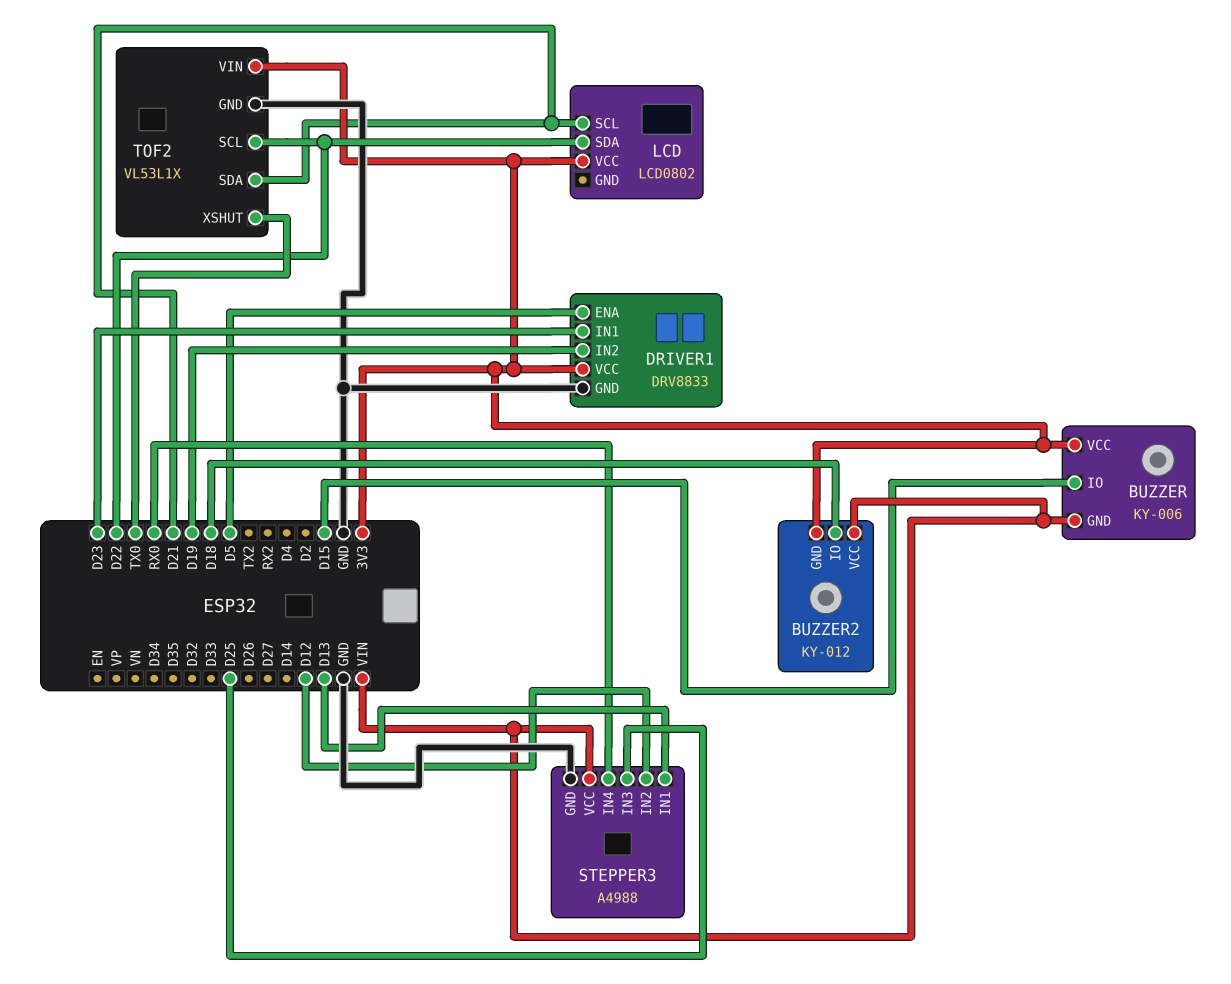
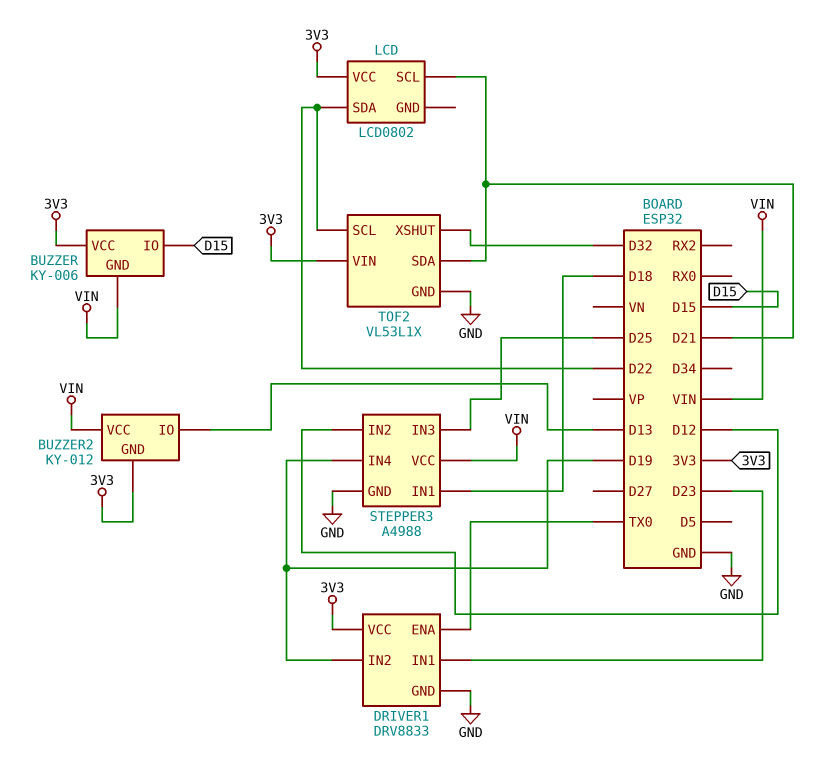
BUZZER2 pin IO: D18 -> D13
DRIVER1 pin ENA: D5 -> TX0
STEPPER3 pin IN1: D13 -> D18
STEPPER3 pin IN4: RX0 -> D19
TOF2 pin XSHUT: TX0 -> D32

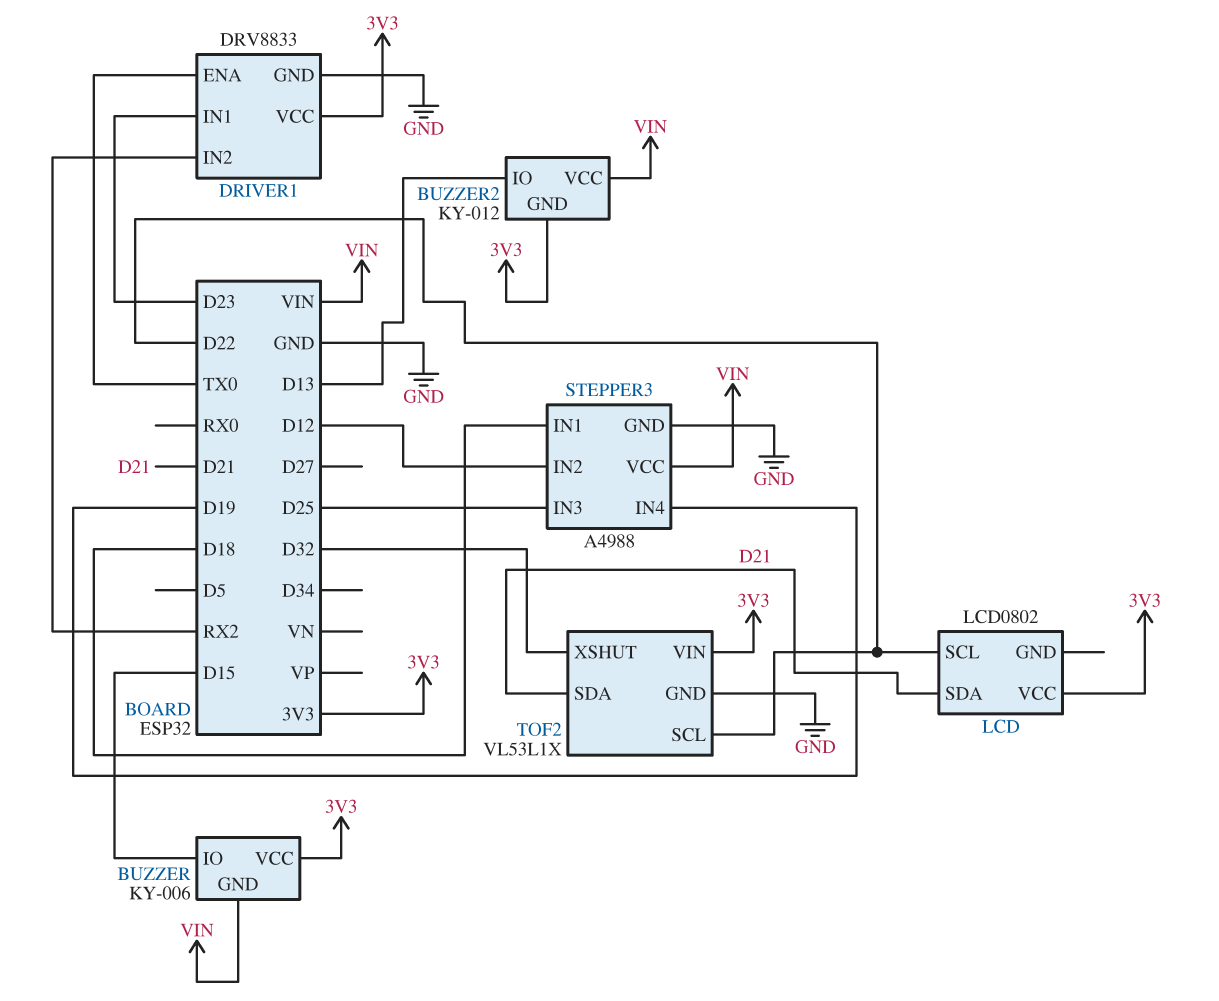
DRIVER1 pin IN2: D19 -> RX2
LCD pin SCL: D21 -> D22
LCD pin SDA: D22 -> D21

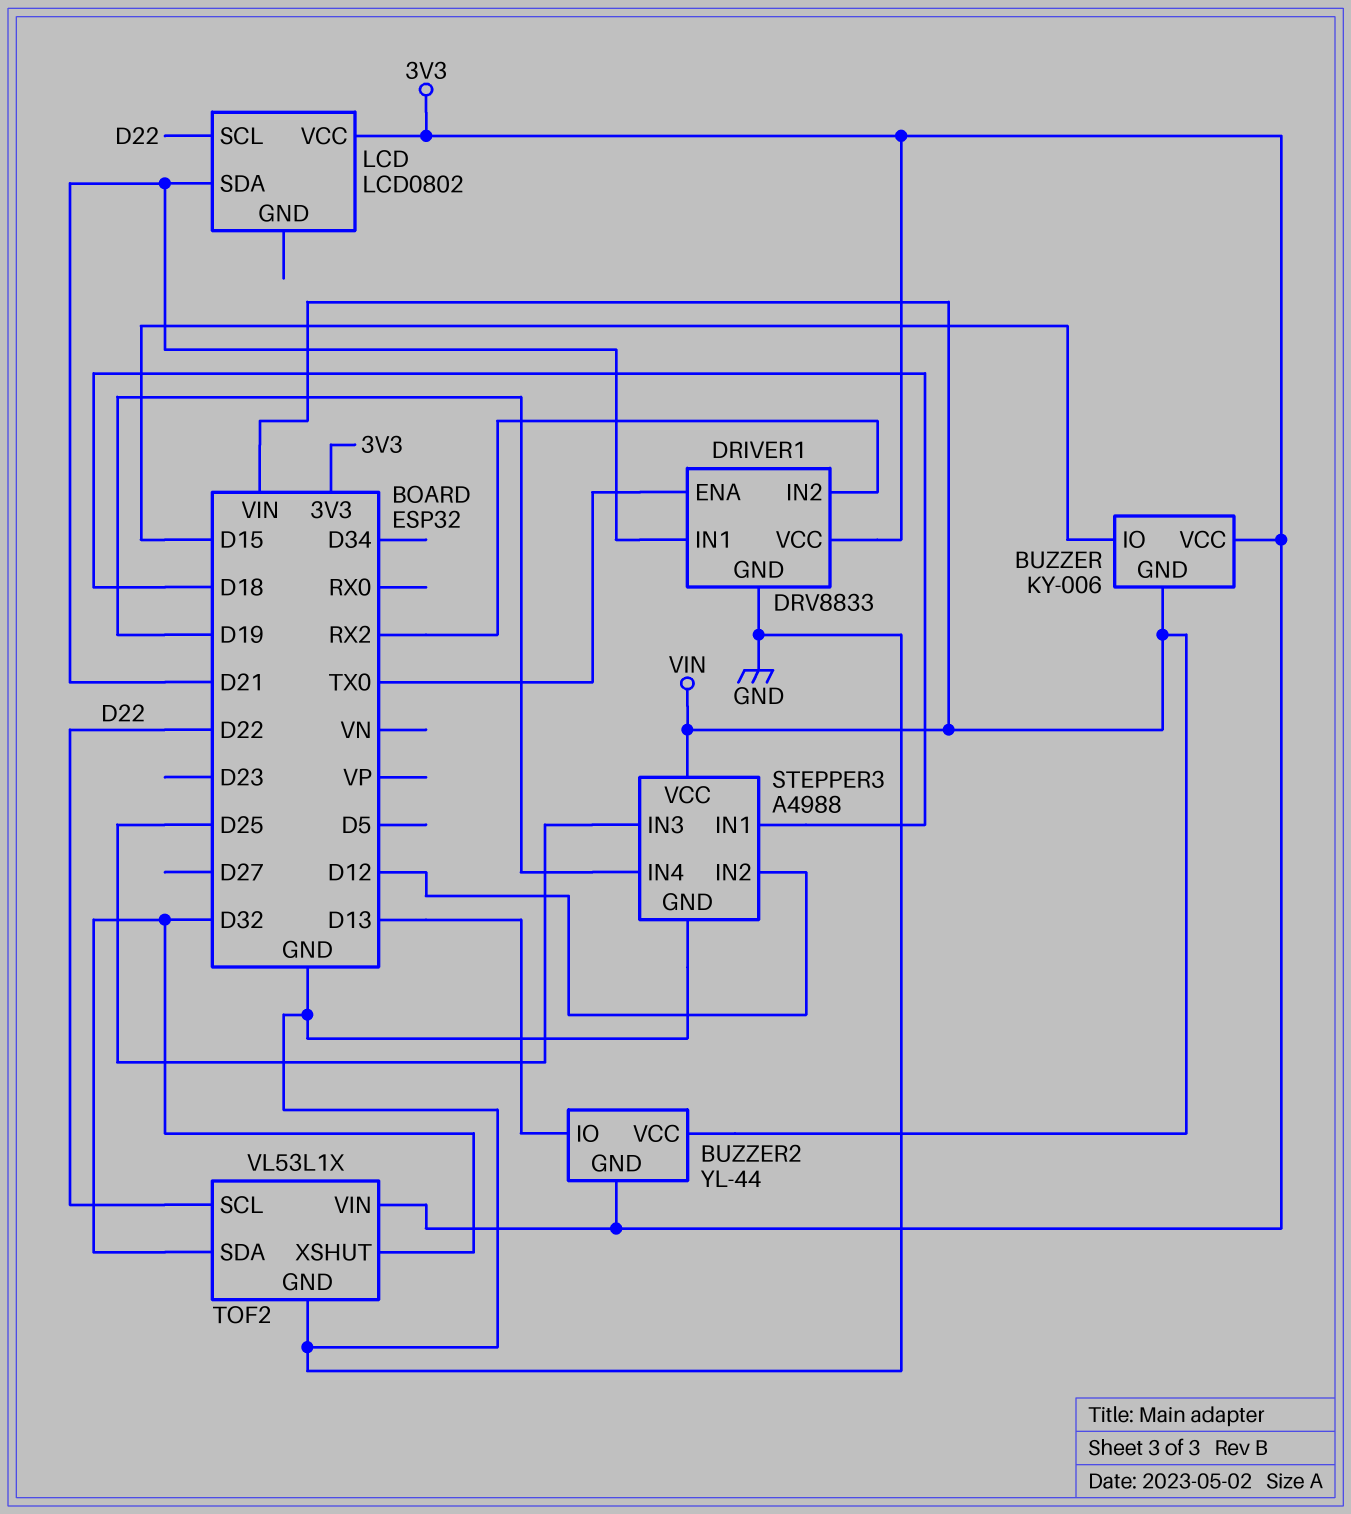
BUZZER2: KY-012 -> YL-44
DRIVER1 pin IN1: D23 -> D21
TOF2 pin SDA: D21 -> D32

